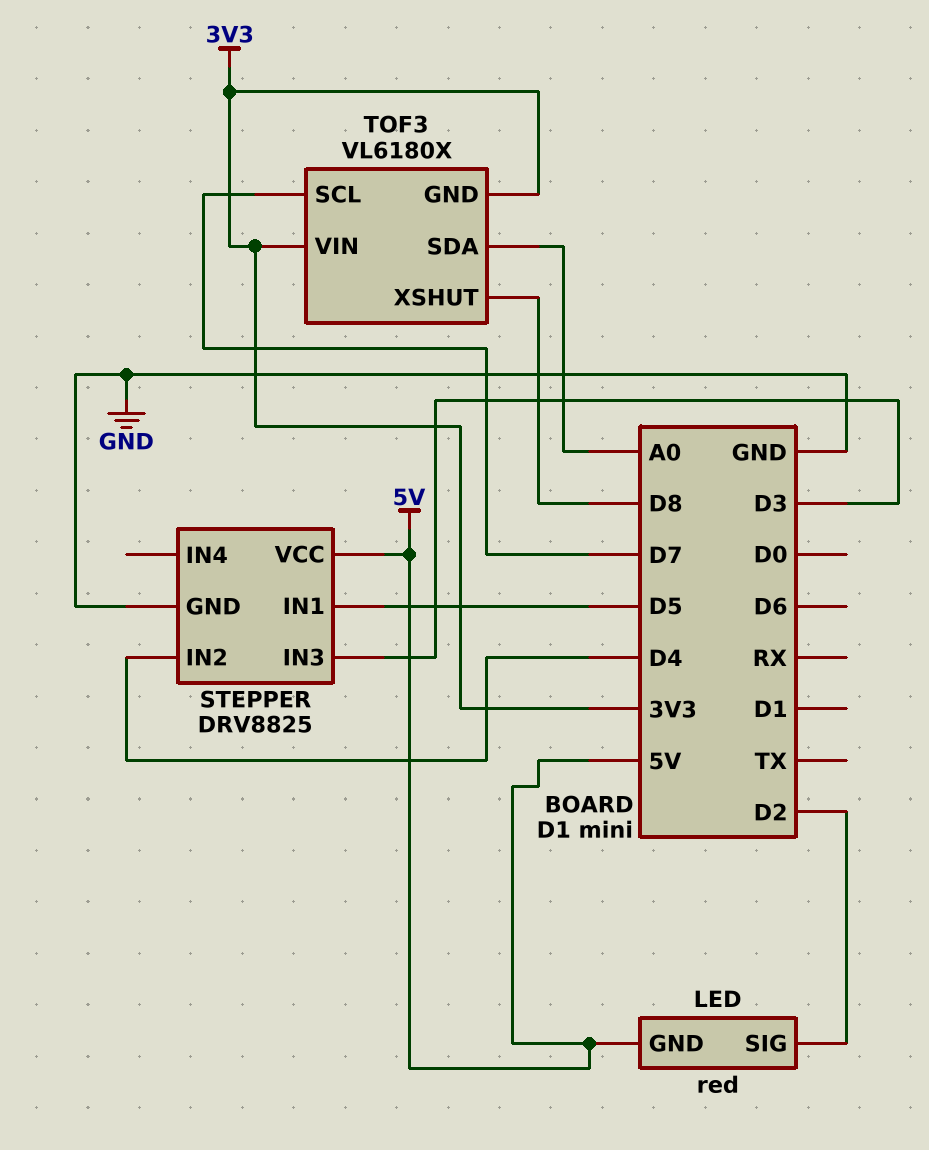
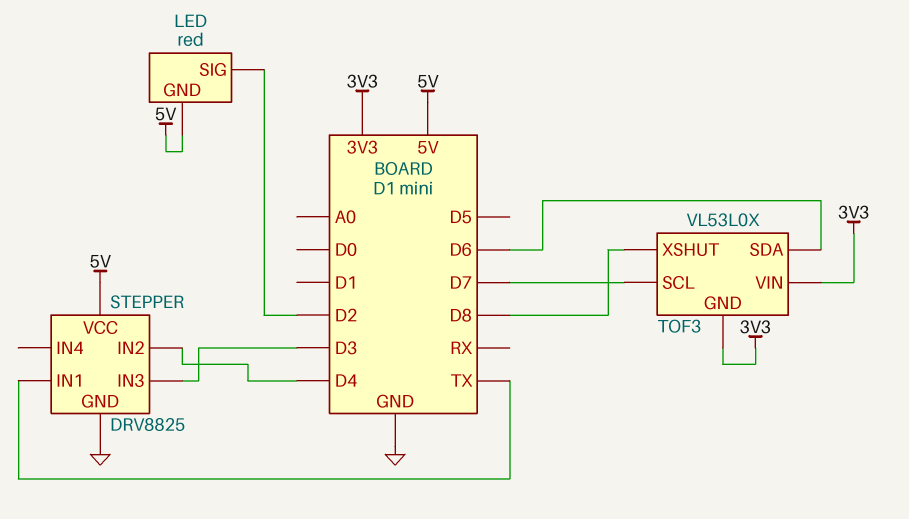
STEPPER pin IN1: D5 -> TX
TOF3: VL6180X -> VL53L0X
TOF3 pin SDA: A0 -> D6

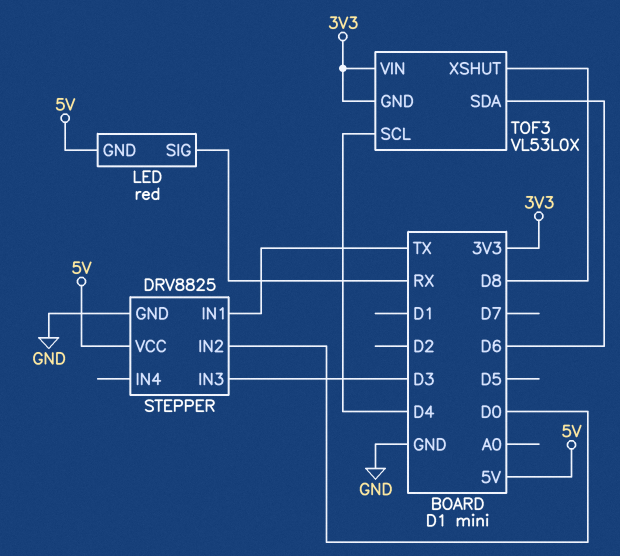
LED pin SIG: D2 -> RX
STEPPER pin IN2: D4 -> D0
TOF3 pin SCL: D7 -> D4

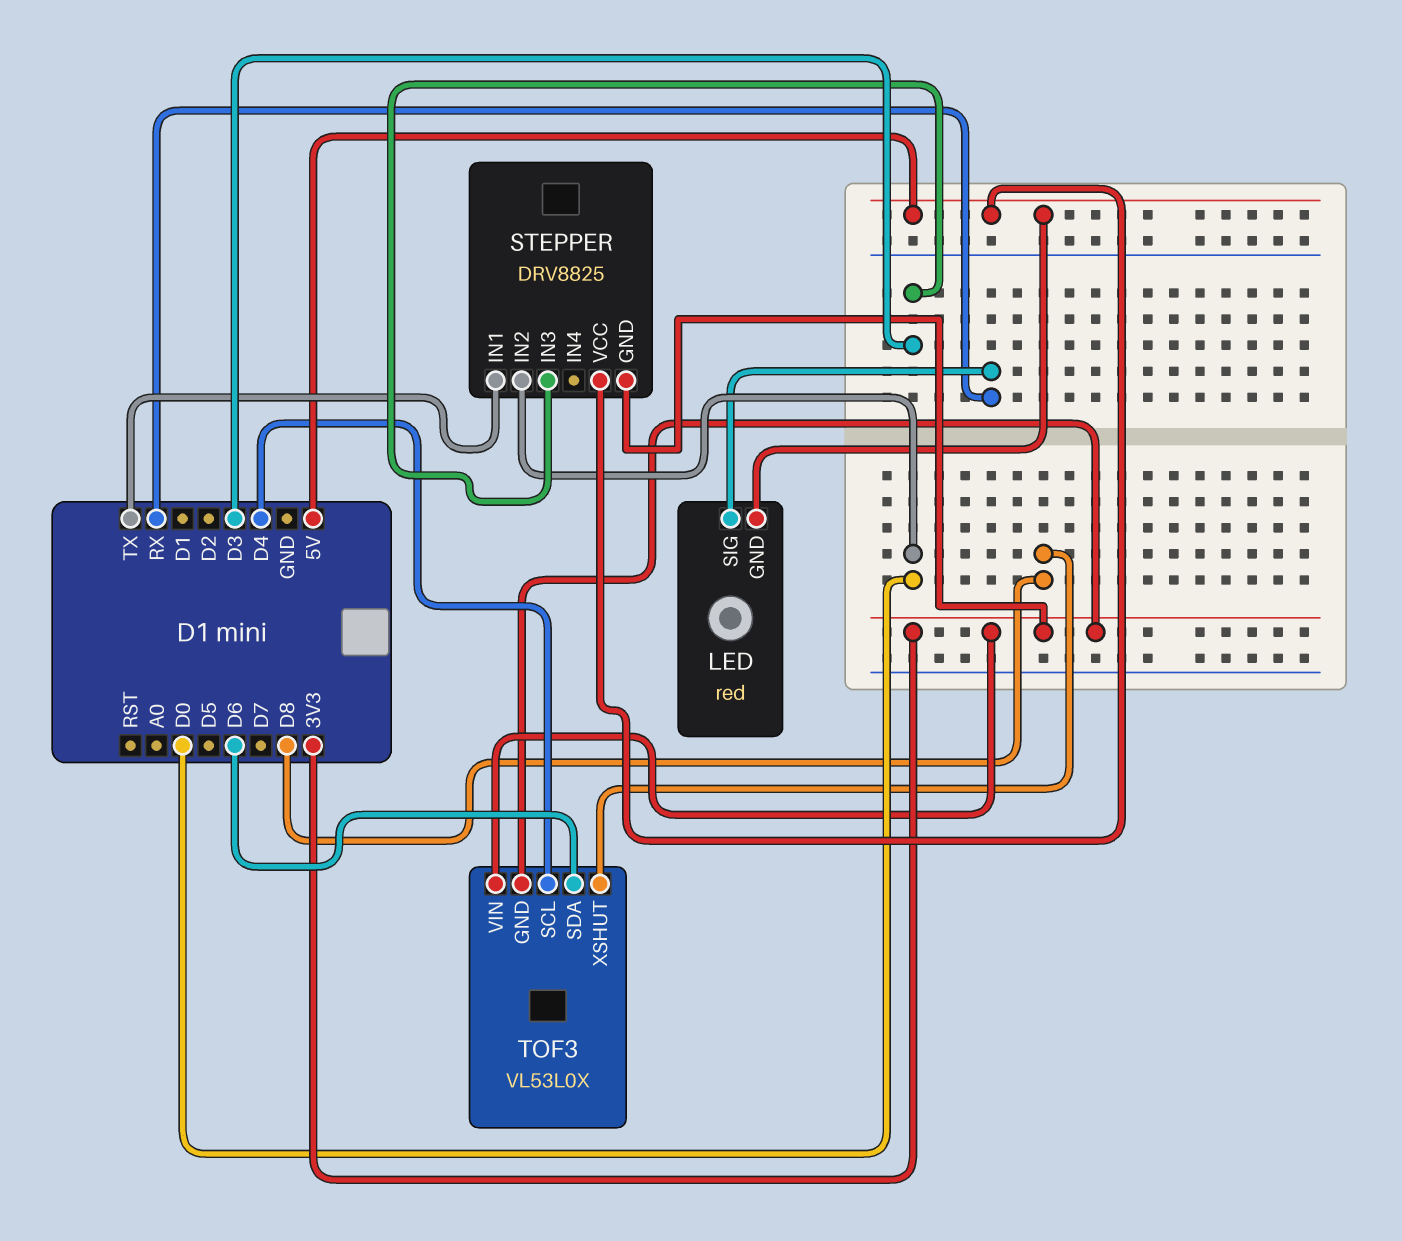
STEPPER pin GND: GND -> 3V3

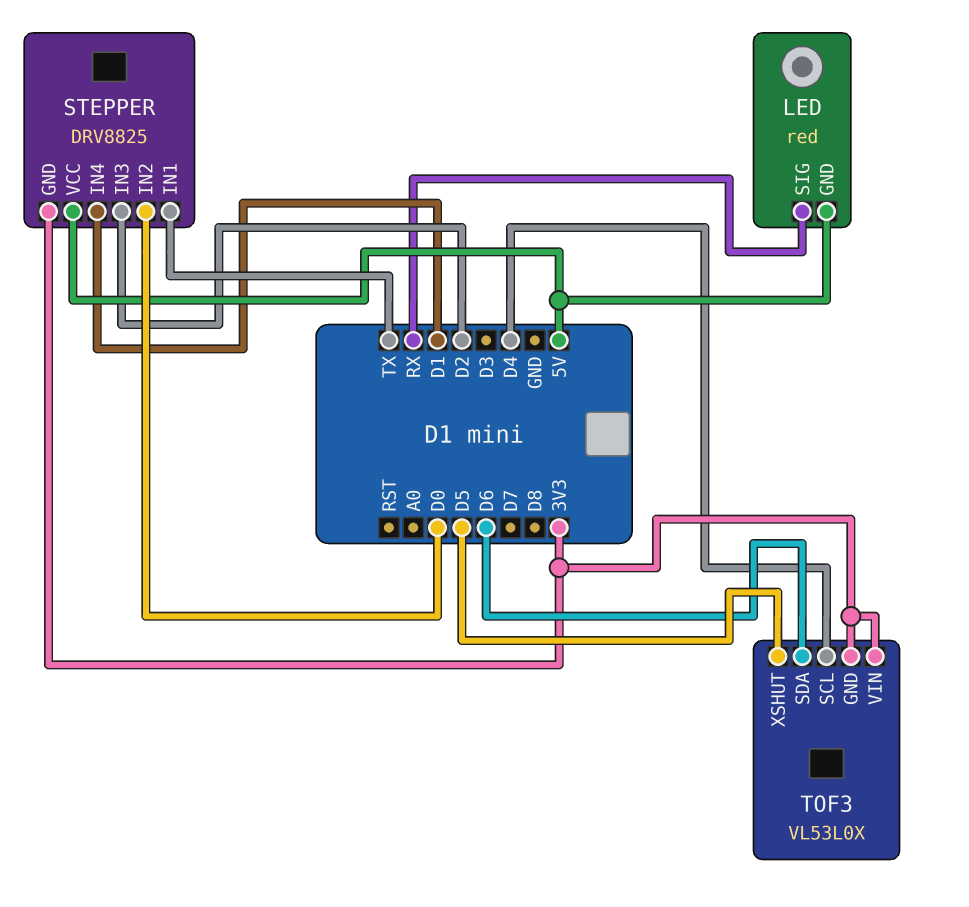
STEPPER pin IN3: D3 -> D2
STEPPER pin IN4: none -> D1
TOF3 pin XSHUT: D8 -> D5

